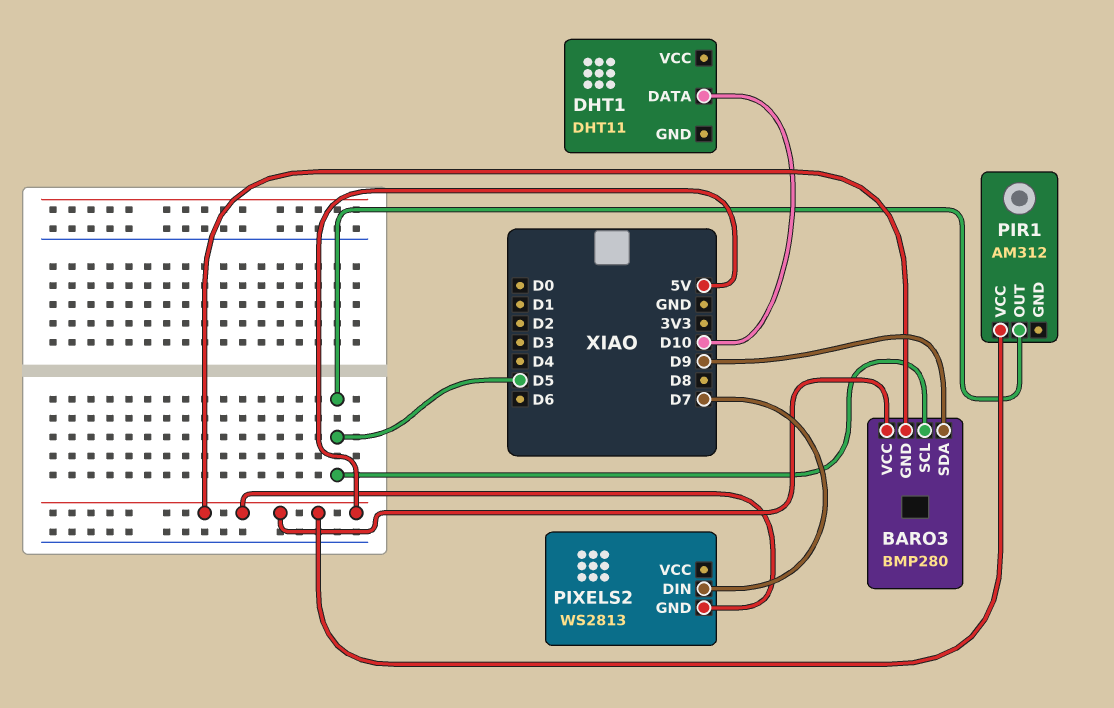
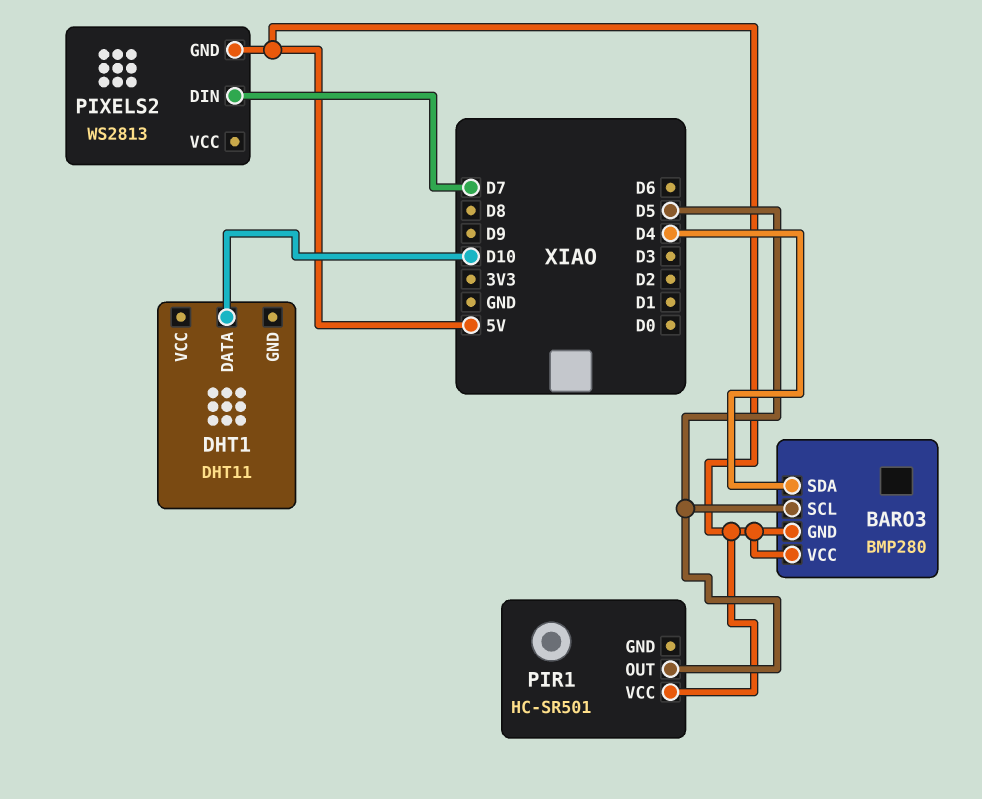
BARO3 pin SDA: D9 -> D4
PIR1: AM312 -> HC-SR501

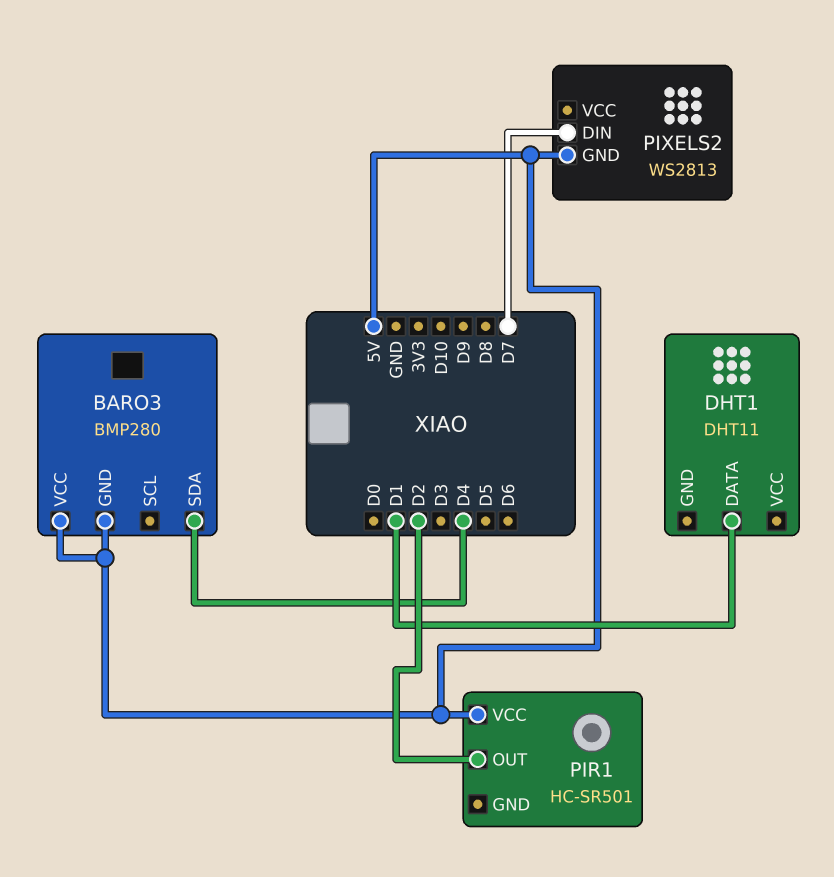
BARO3 pin SCL: D5 -> none
DHT1 pin DATA: D10 -> D1
PIR1 pin OUT: D5 -> D2

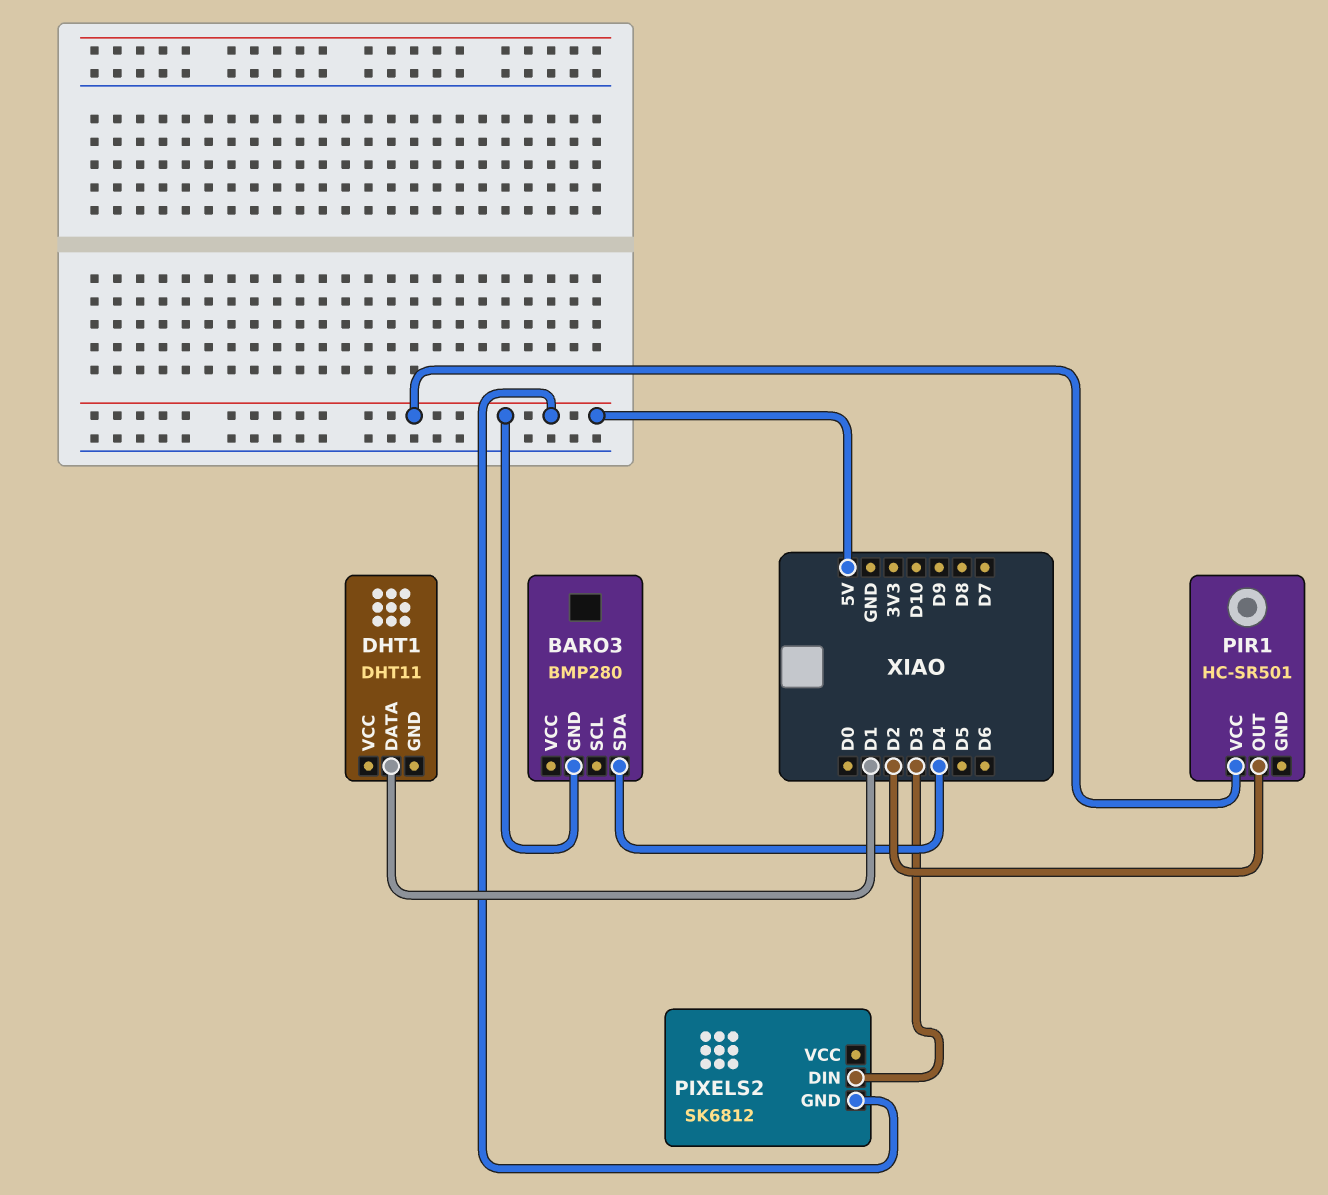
BARO3 pin VCC: 5V -> none
PIXELS2: WS2813 -> SK6812
PIXELS2 pin DIN: D7 -> D3

